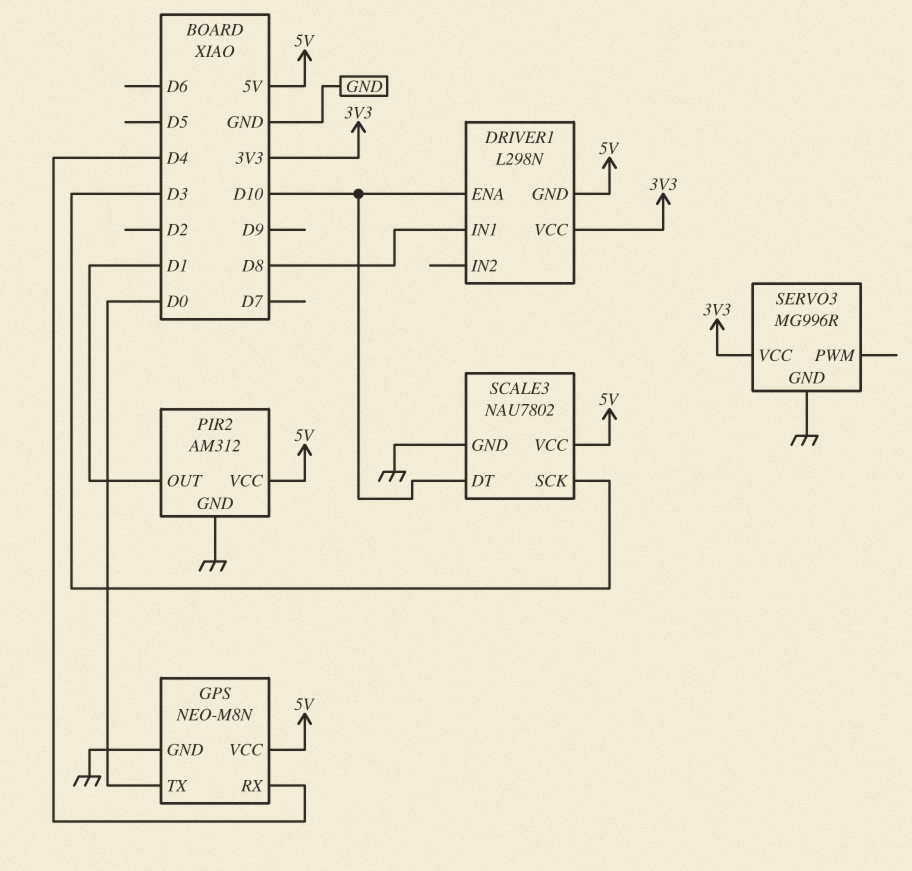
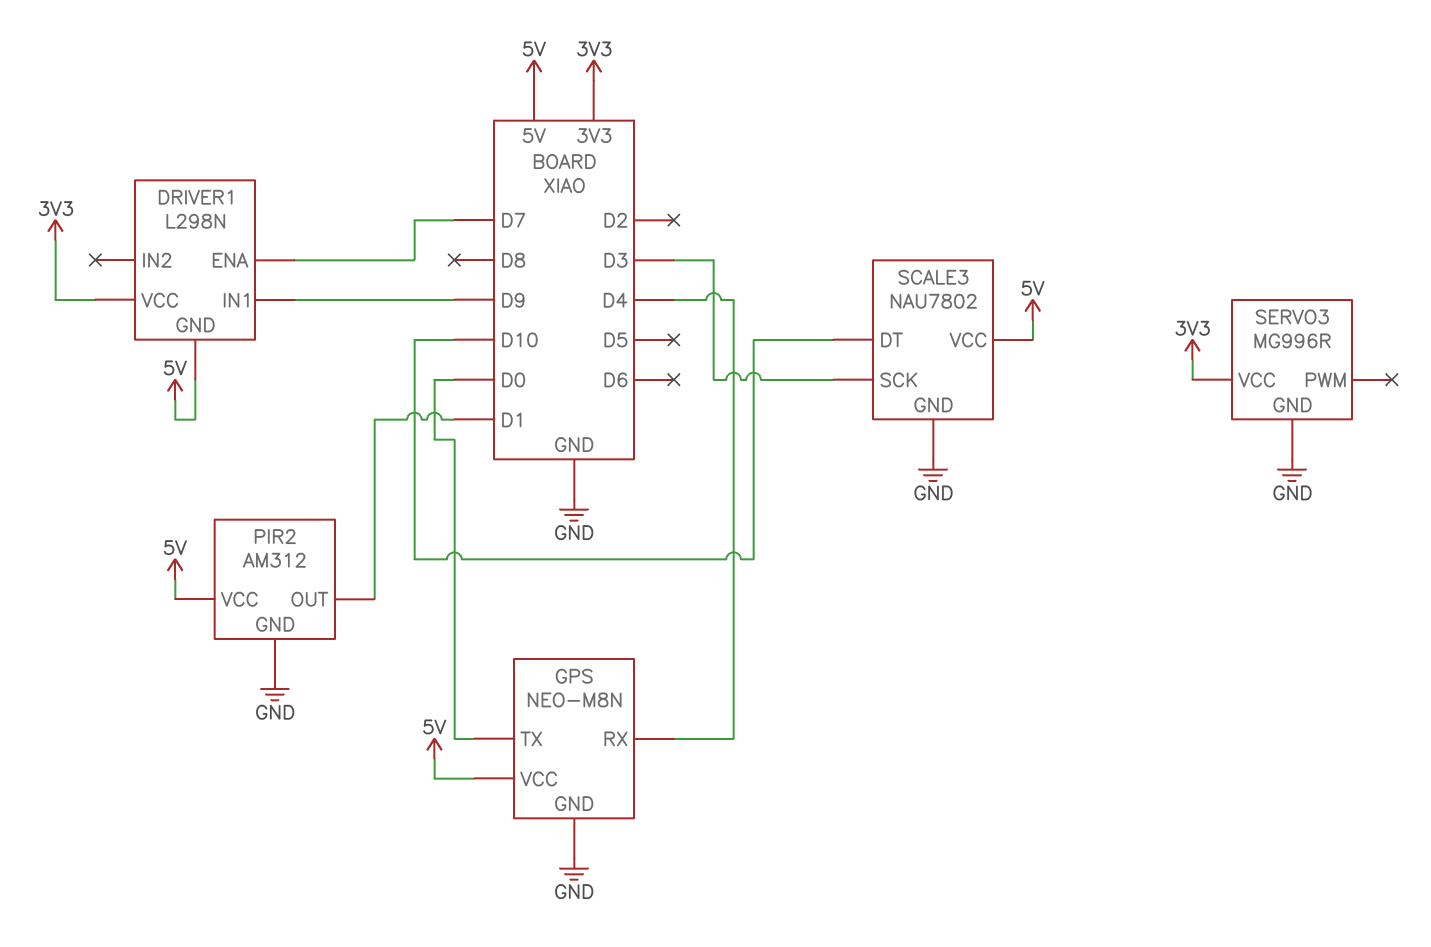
DRIVER1 pin ENA: D10 -> D7
DRIVER1 pin IN1: D8 -> D9

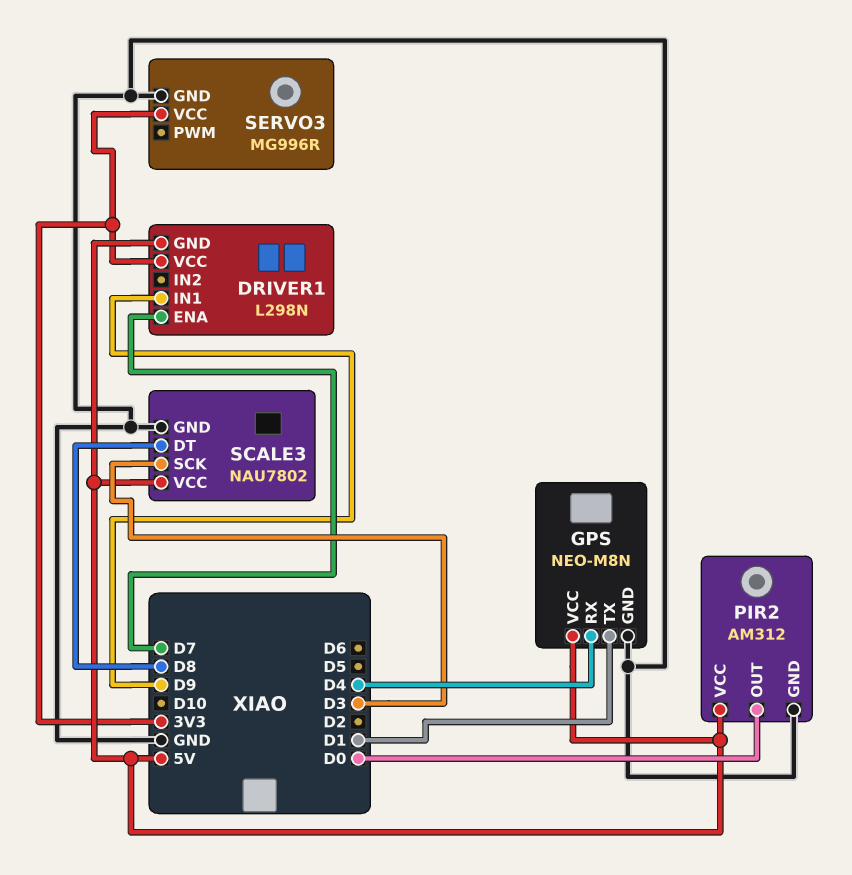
GPS pin TX: D0 -> D1
PIR2 pin OUT: D1 -> D0
SCALE3 pin DT: D10 -> D8

